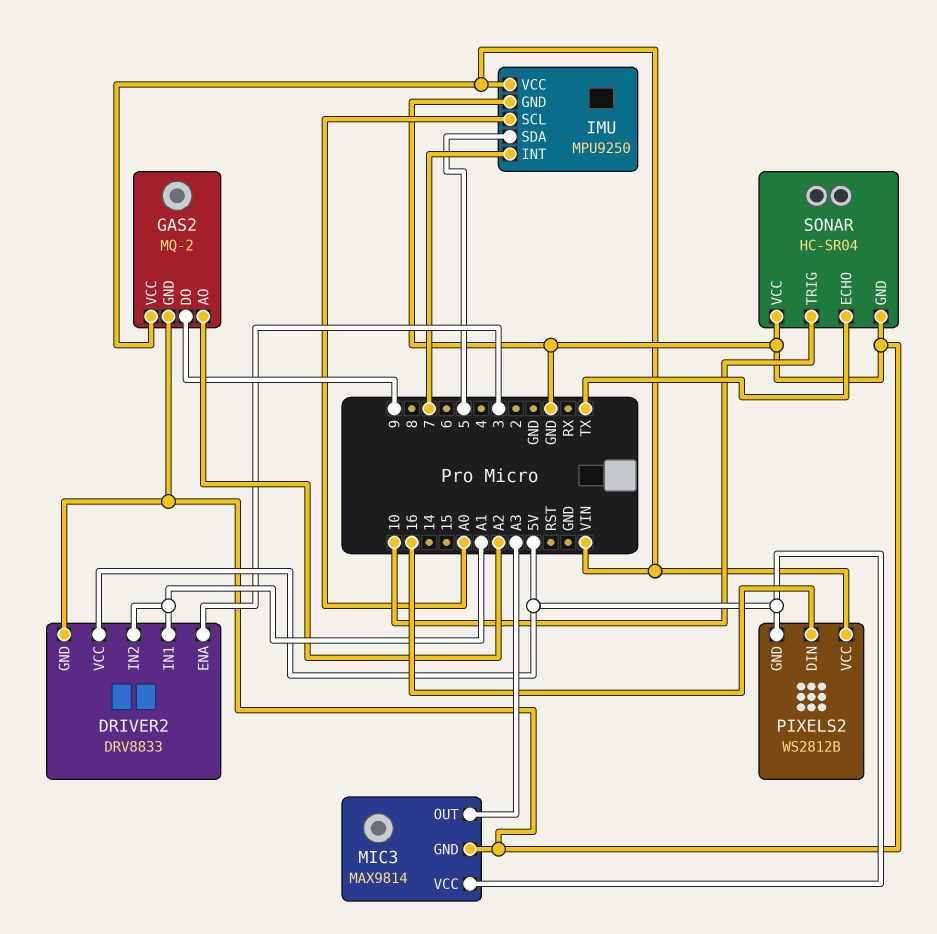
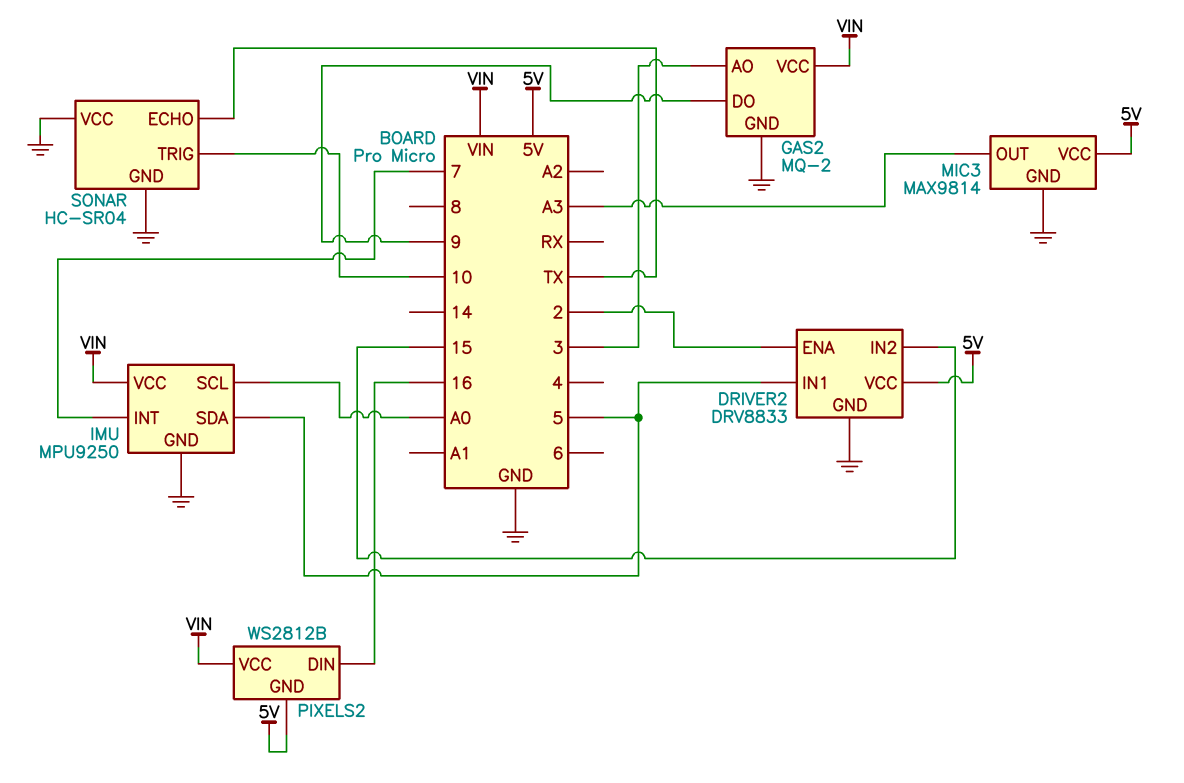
DRIVER2 pin ENA: 3 -> 2
DRIVER2 pin IN1: A1 -> 5
DRIVER2 pin IN2: A1 -> 15
GAS2 pin AO: A2 -> 3

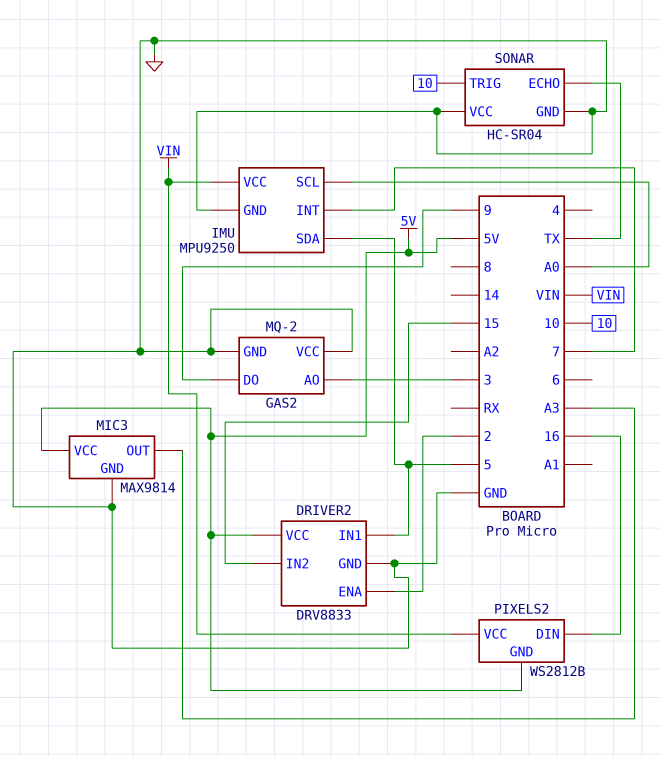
GAS2 pin VCC: VIN -> GND

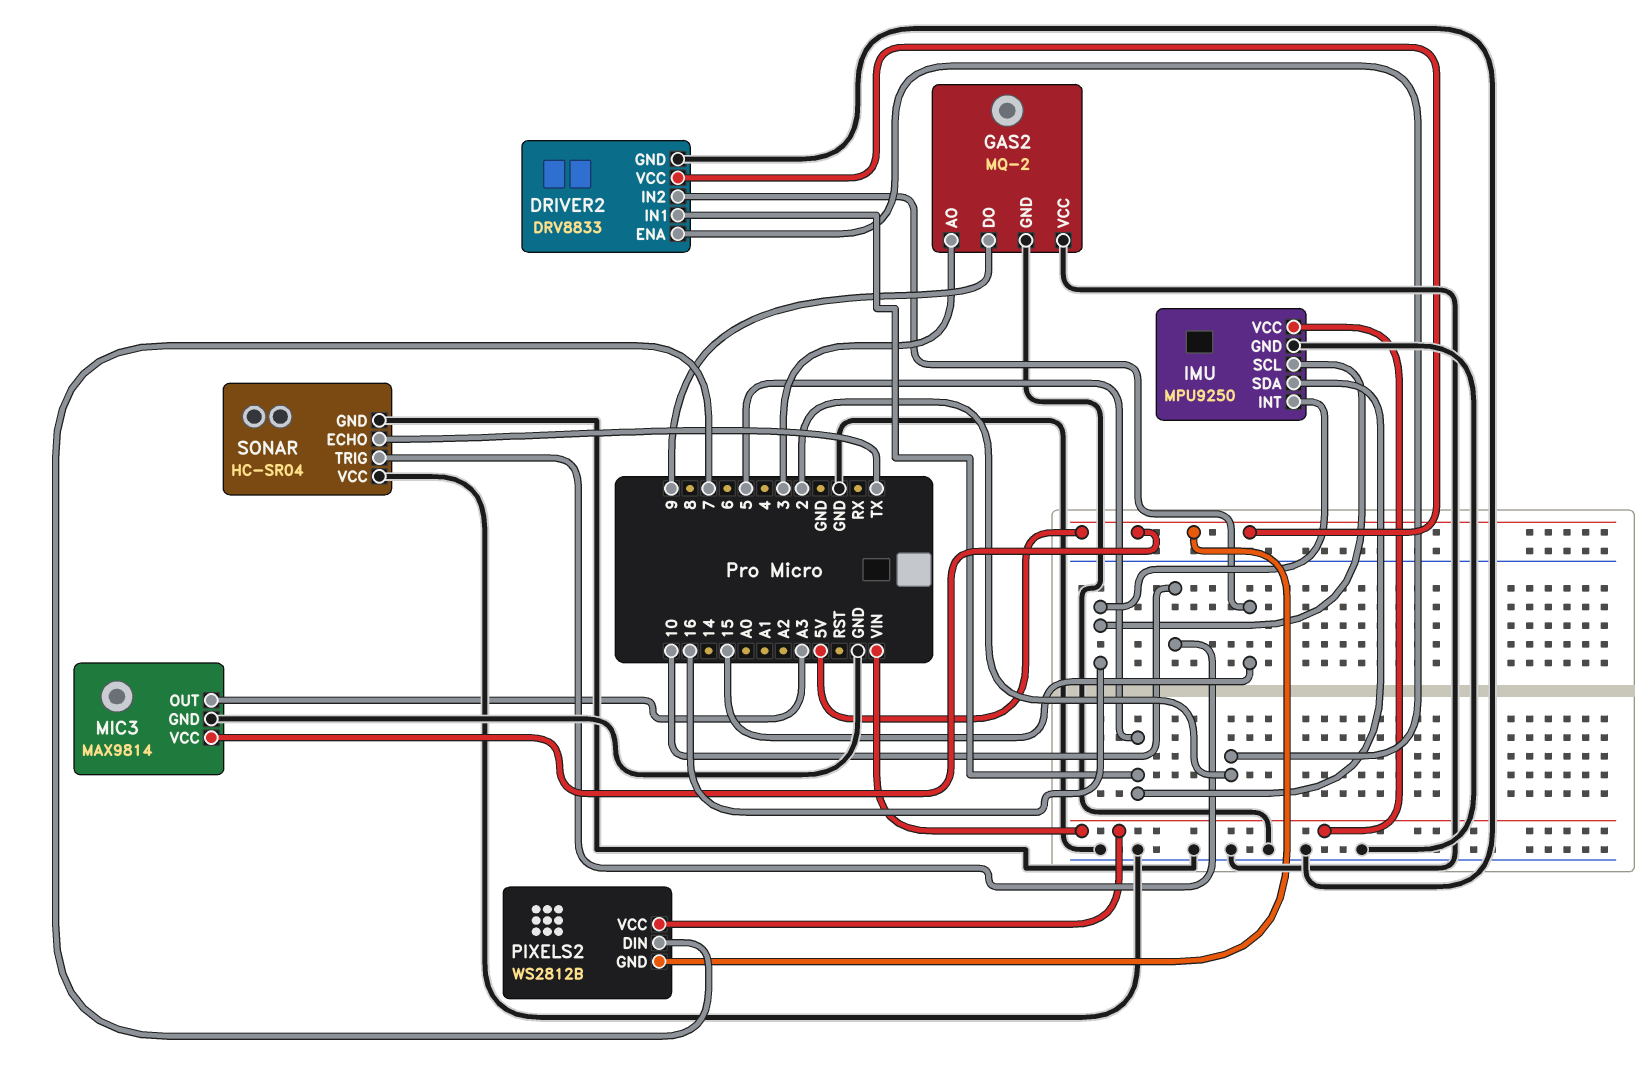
IMU pin INT: 7 -> 16
IMU pin SCL: A0 -> 16
PIXELS2 pin DIN: 16 -> 7

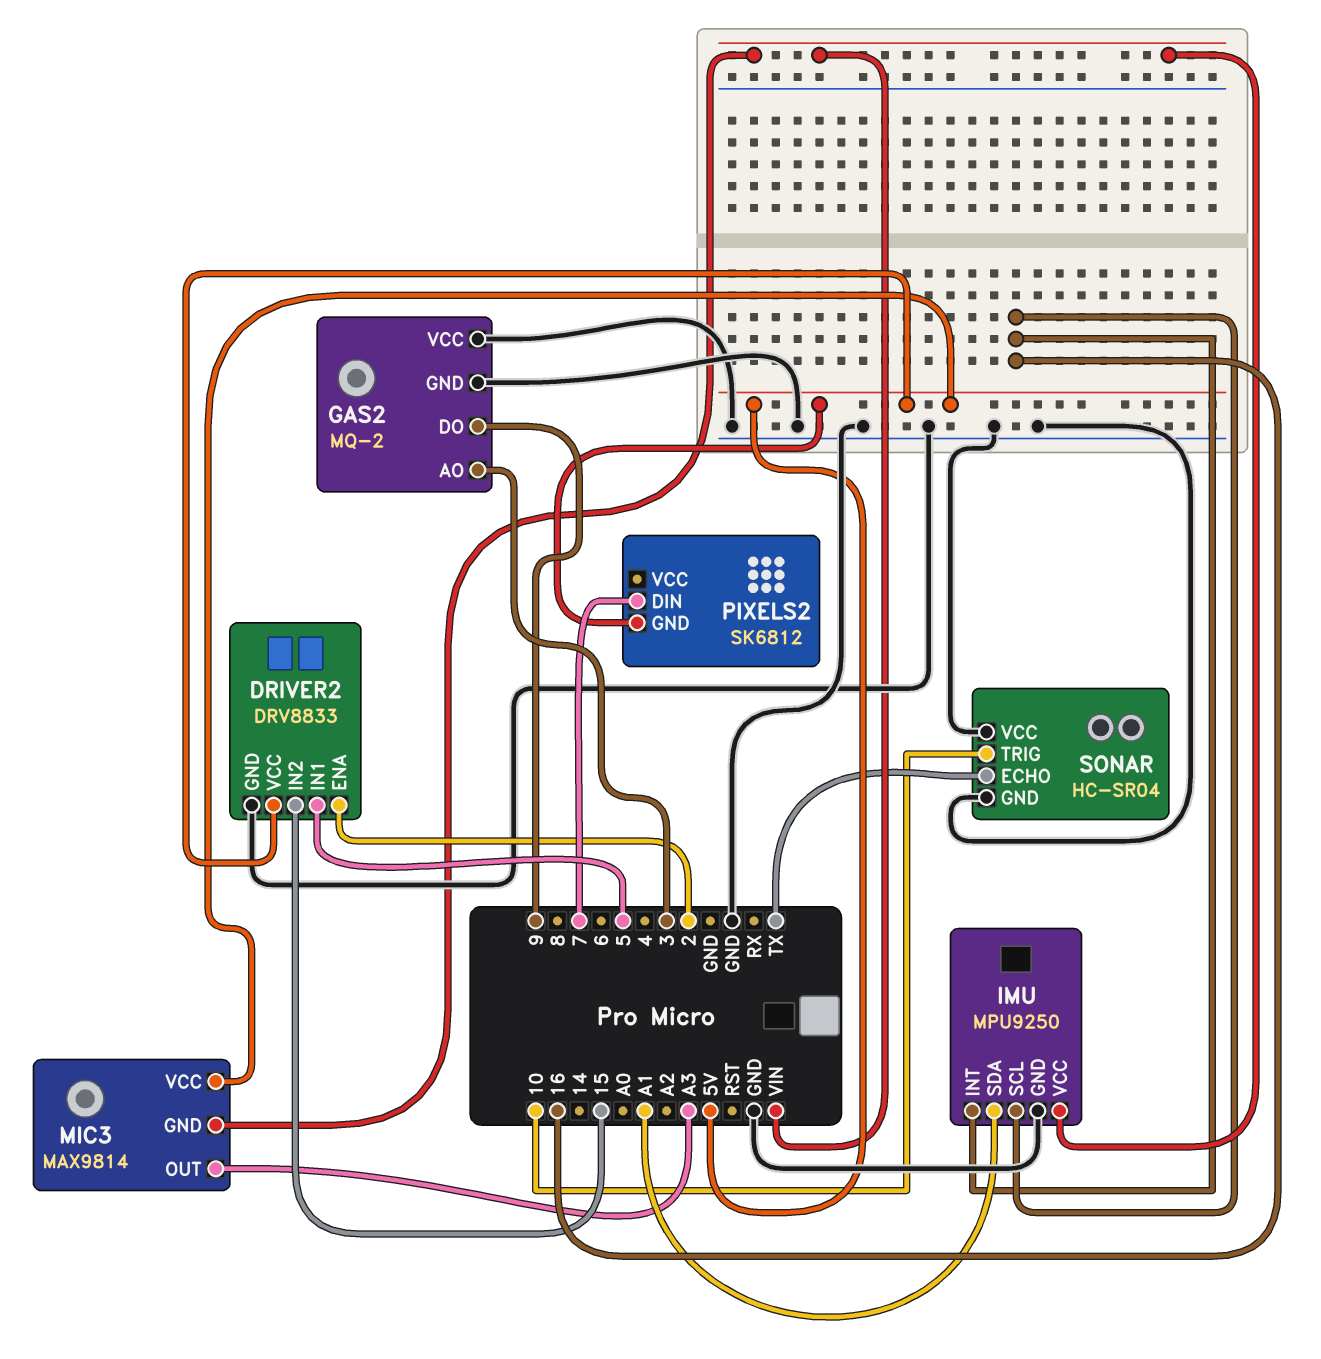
IMU pin SDA: 5 -> A1
MIC3 pin GND: GND -> VIN
PIXELS2: WS2812B -> SK6812
PIXELS2 pin VCC: VIN -> none

